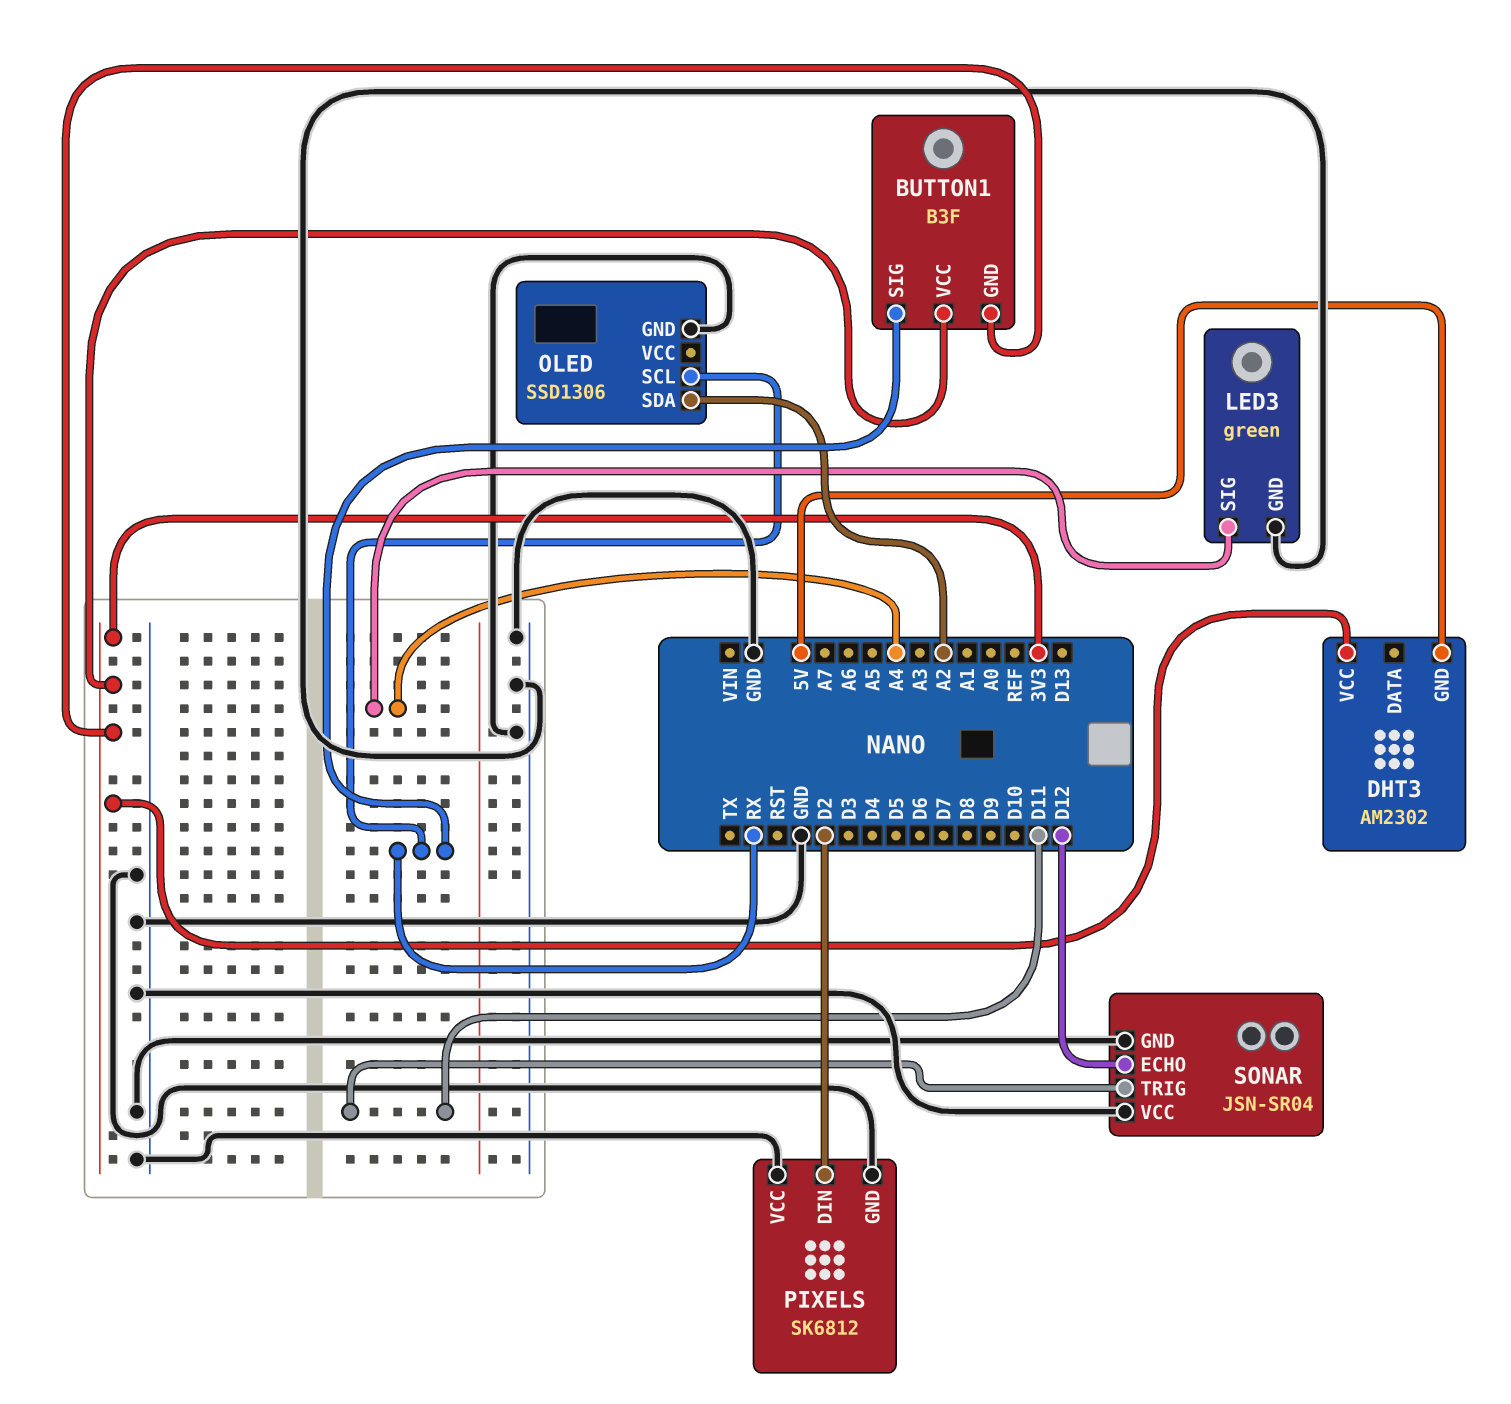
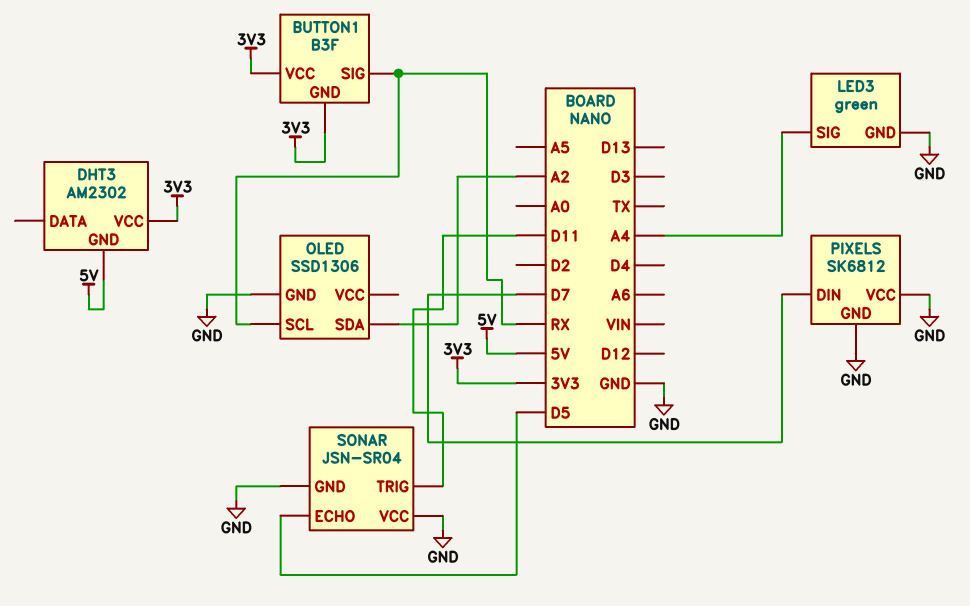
PIXELS pin DIN: D2 -> D7
SONAR pin ECHO: D12 -> D5

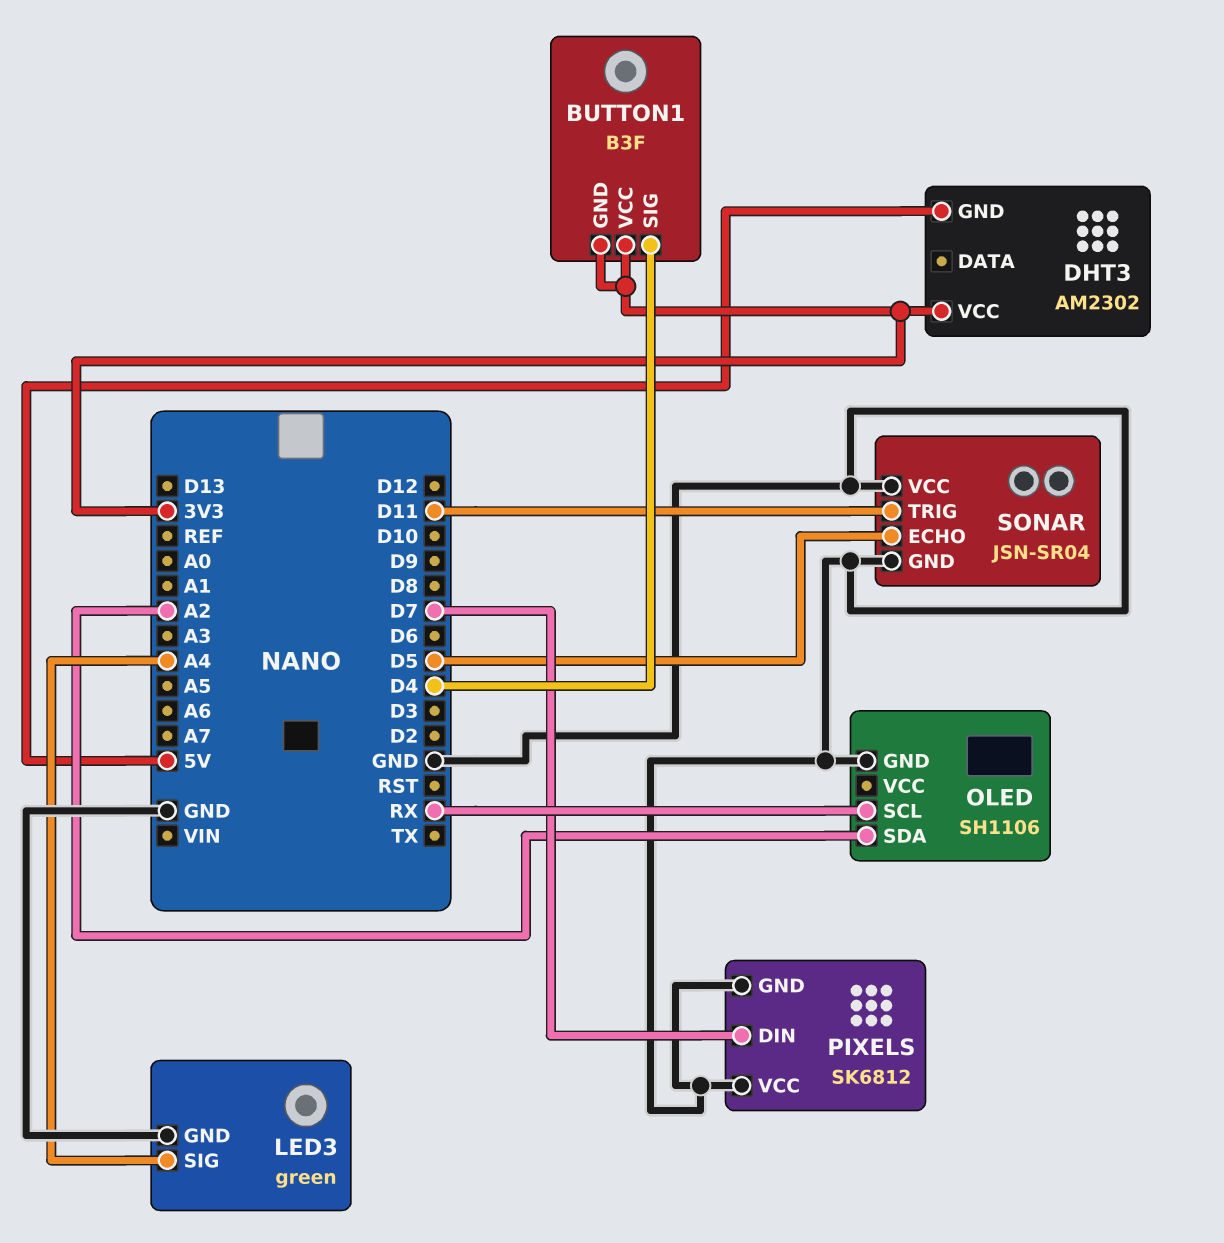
BUTTON1 pin SIG: RX -> D4
OLED: SSD1306 -> SH1106

